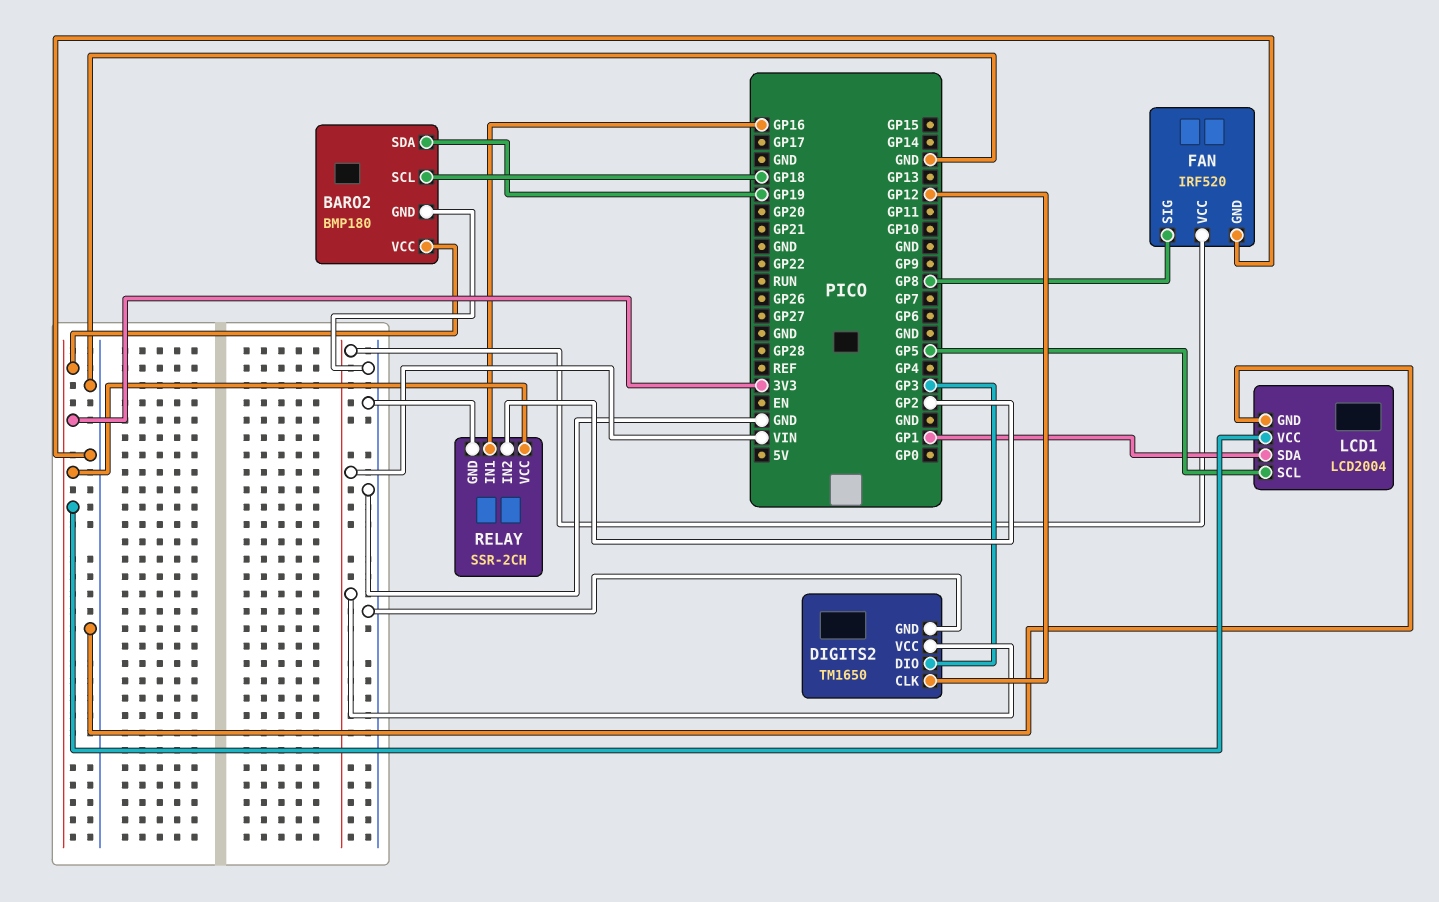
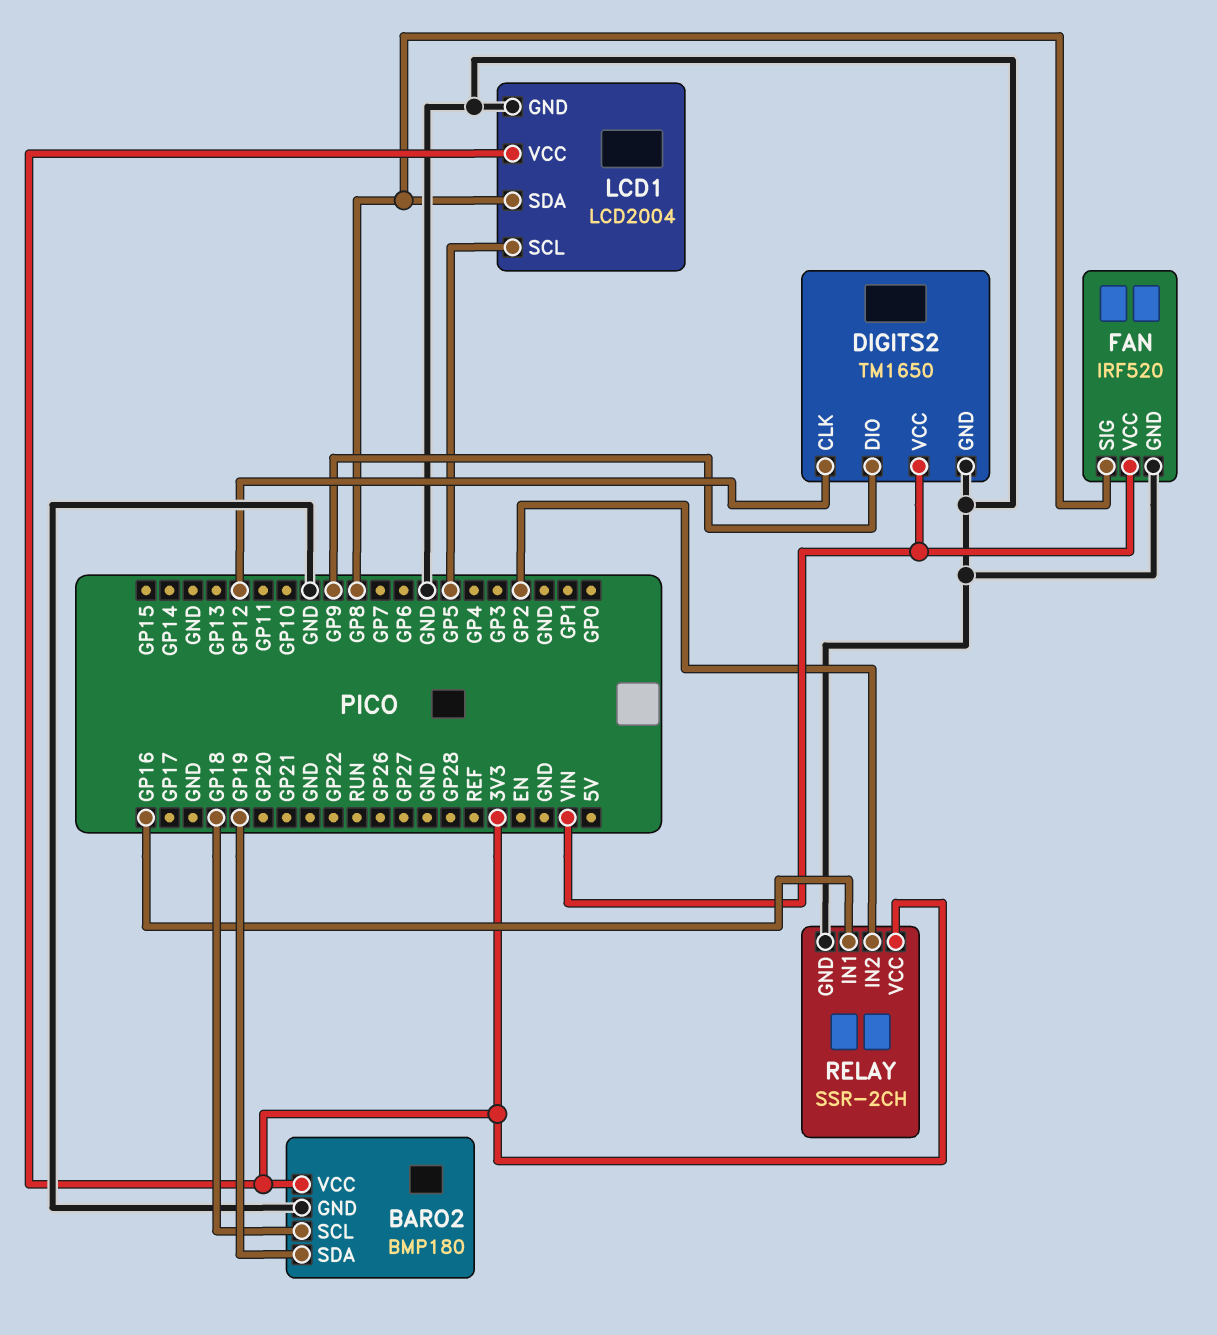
DIGITS2 pin DIO: GP3 -> GP9
LCD1 pin SDA: GP1 -> GP8

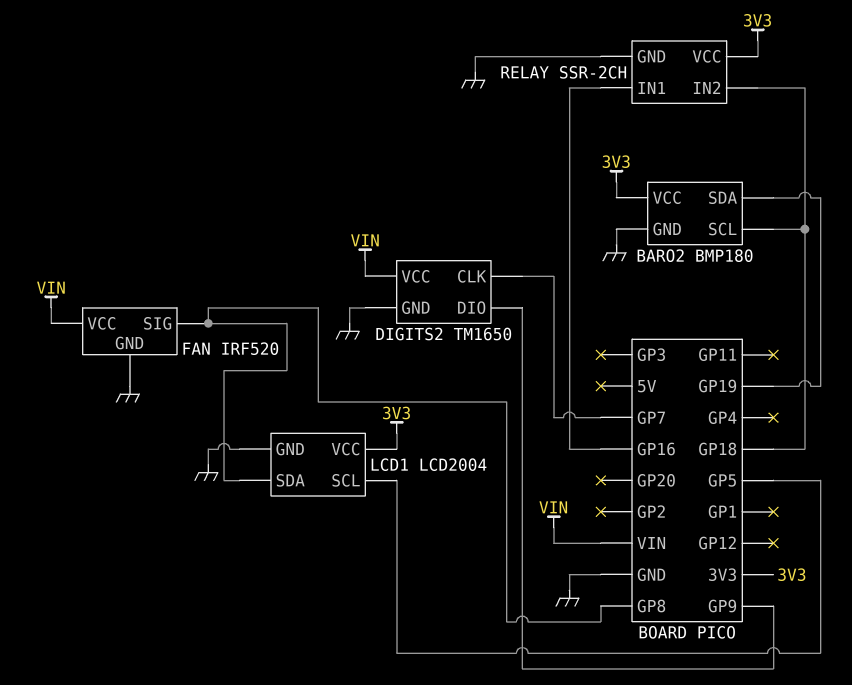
DIGITS2 pin CLK: GP12 -> GP7
RELAY pin IN2: GP2 -> GP18

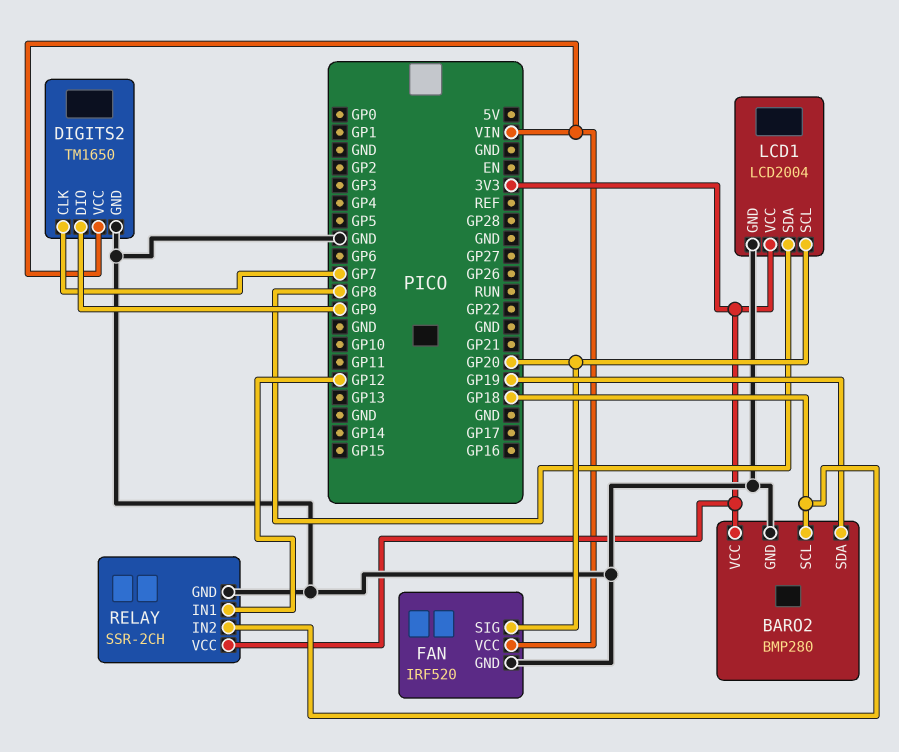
BARO2: BMP180 -> BMP280
FAN pin SIG: GP8 -> GP20
LCD1 pin SCL: GP5 -> GP20
RELAY pin IN1: GP16 -> GP12

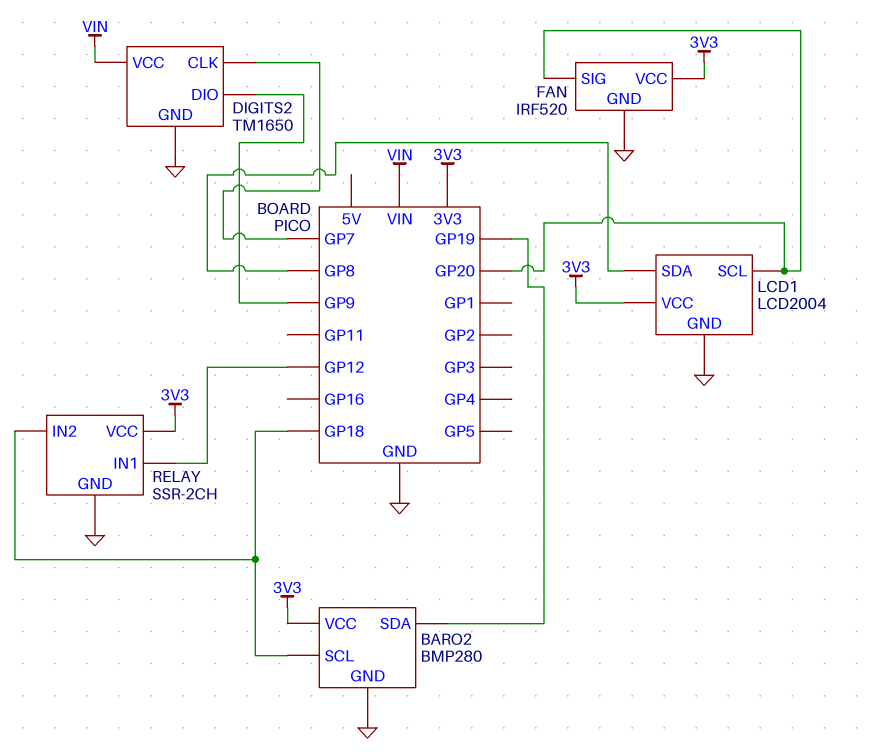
FAN pin VCC: VIN -> 3V3

